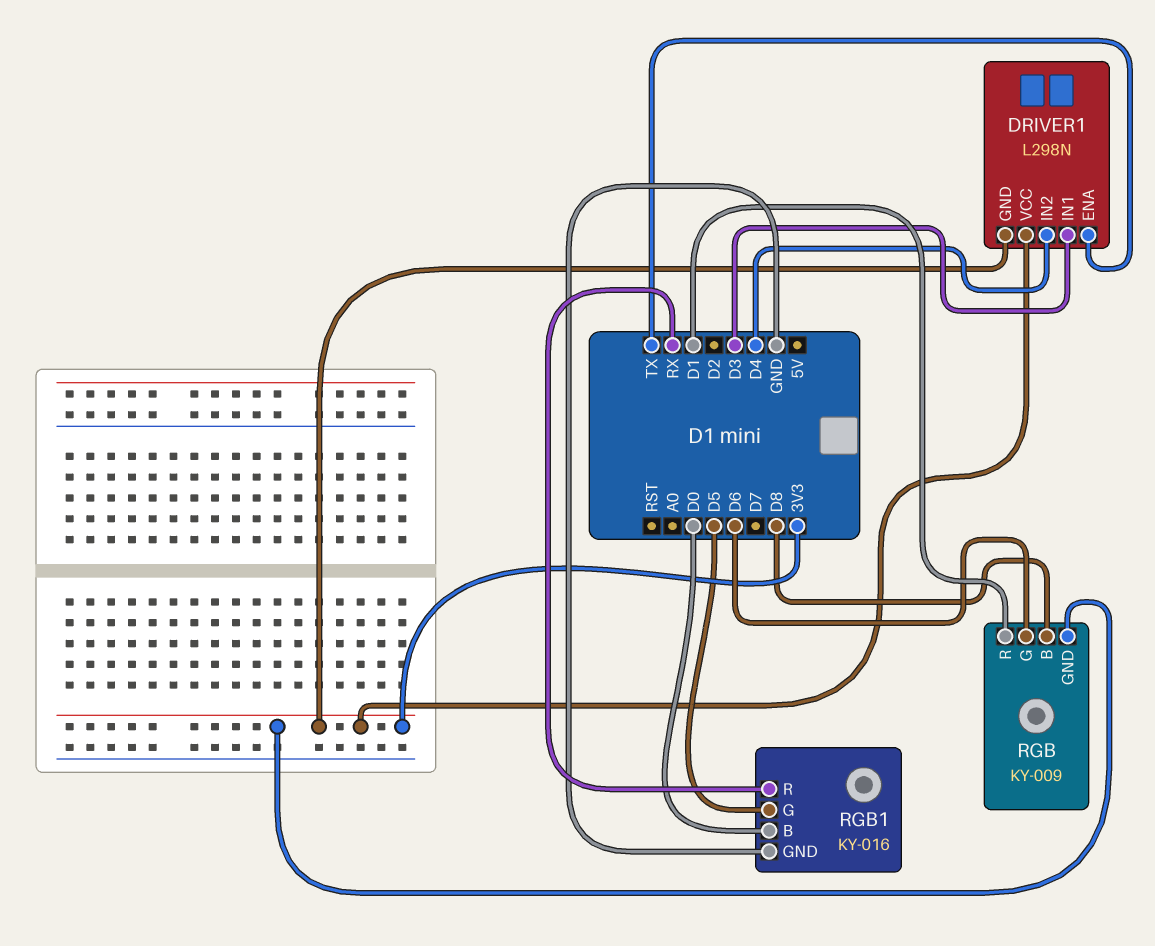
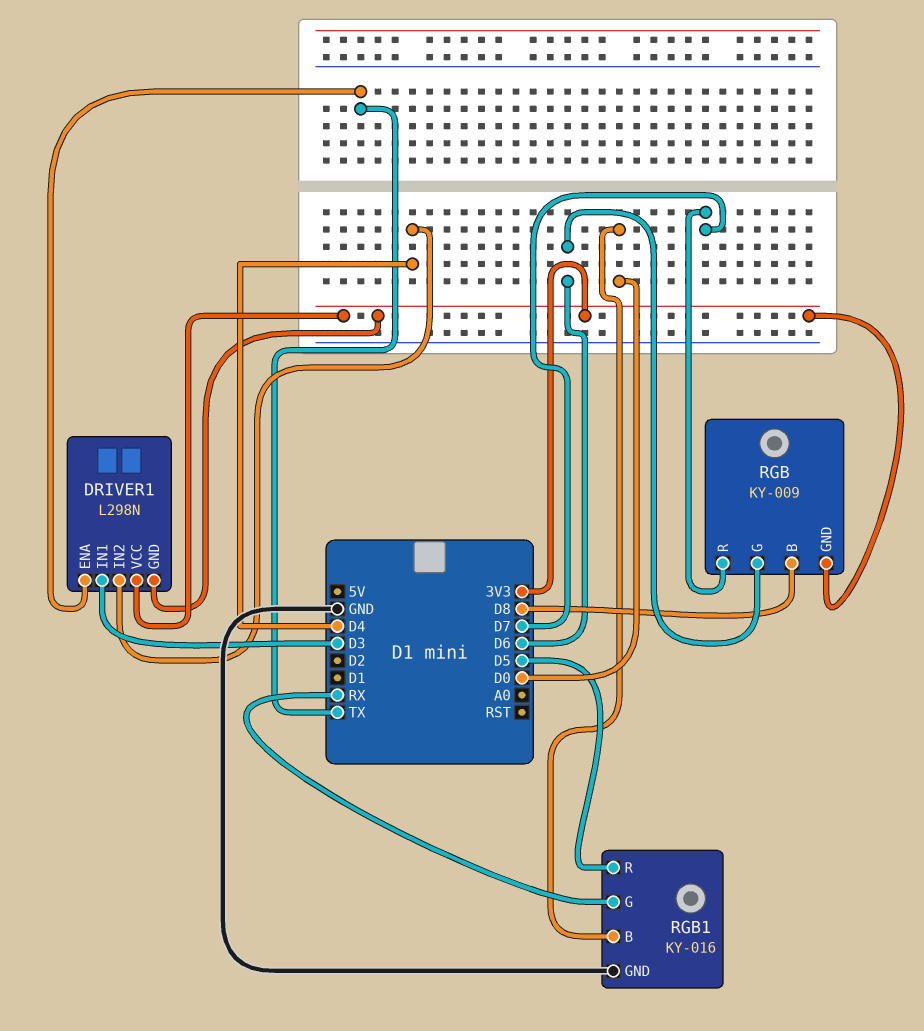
RGB pin R: D1 -> D7
RGB1 pin G: D5 -> RX
RGB1 pin R: RX -> D5

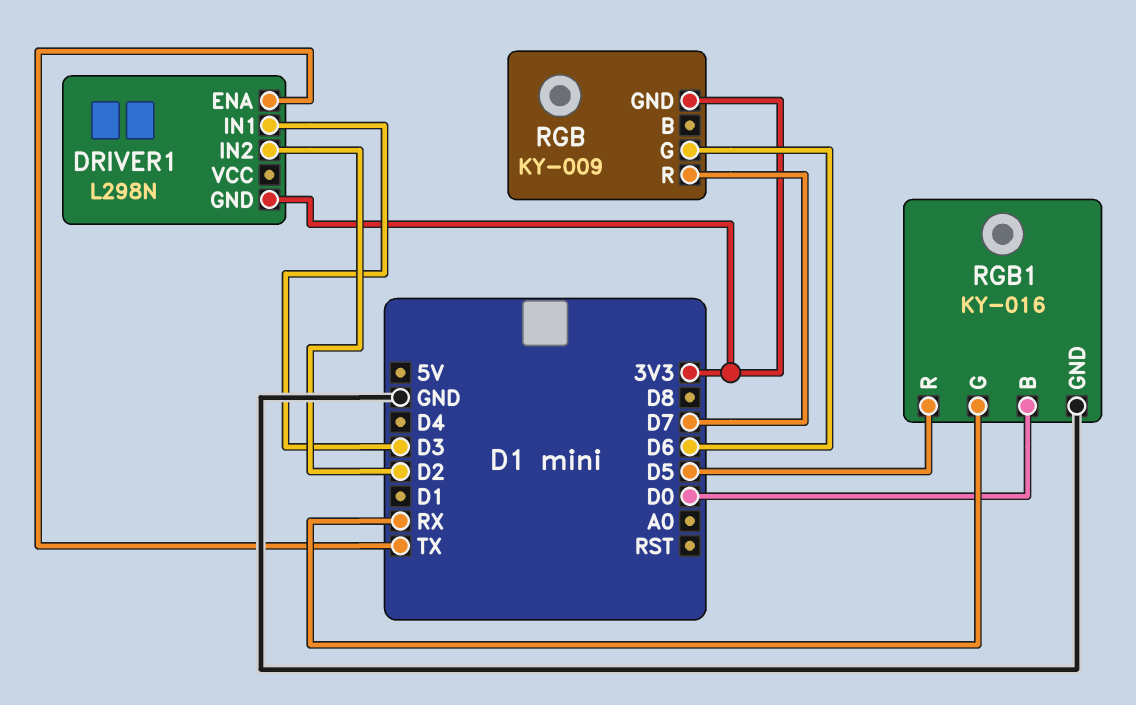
DRIVER1 pin IN2: D4 -> D2
DRIVER1 pin VCC: 3V3 -> none
RGB pin B: D8 -> none

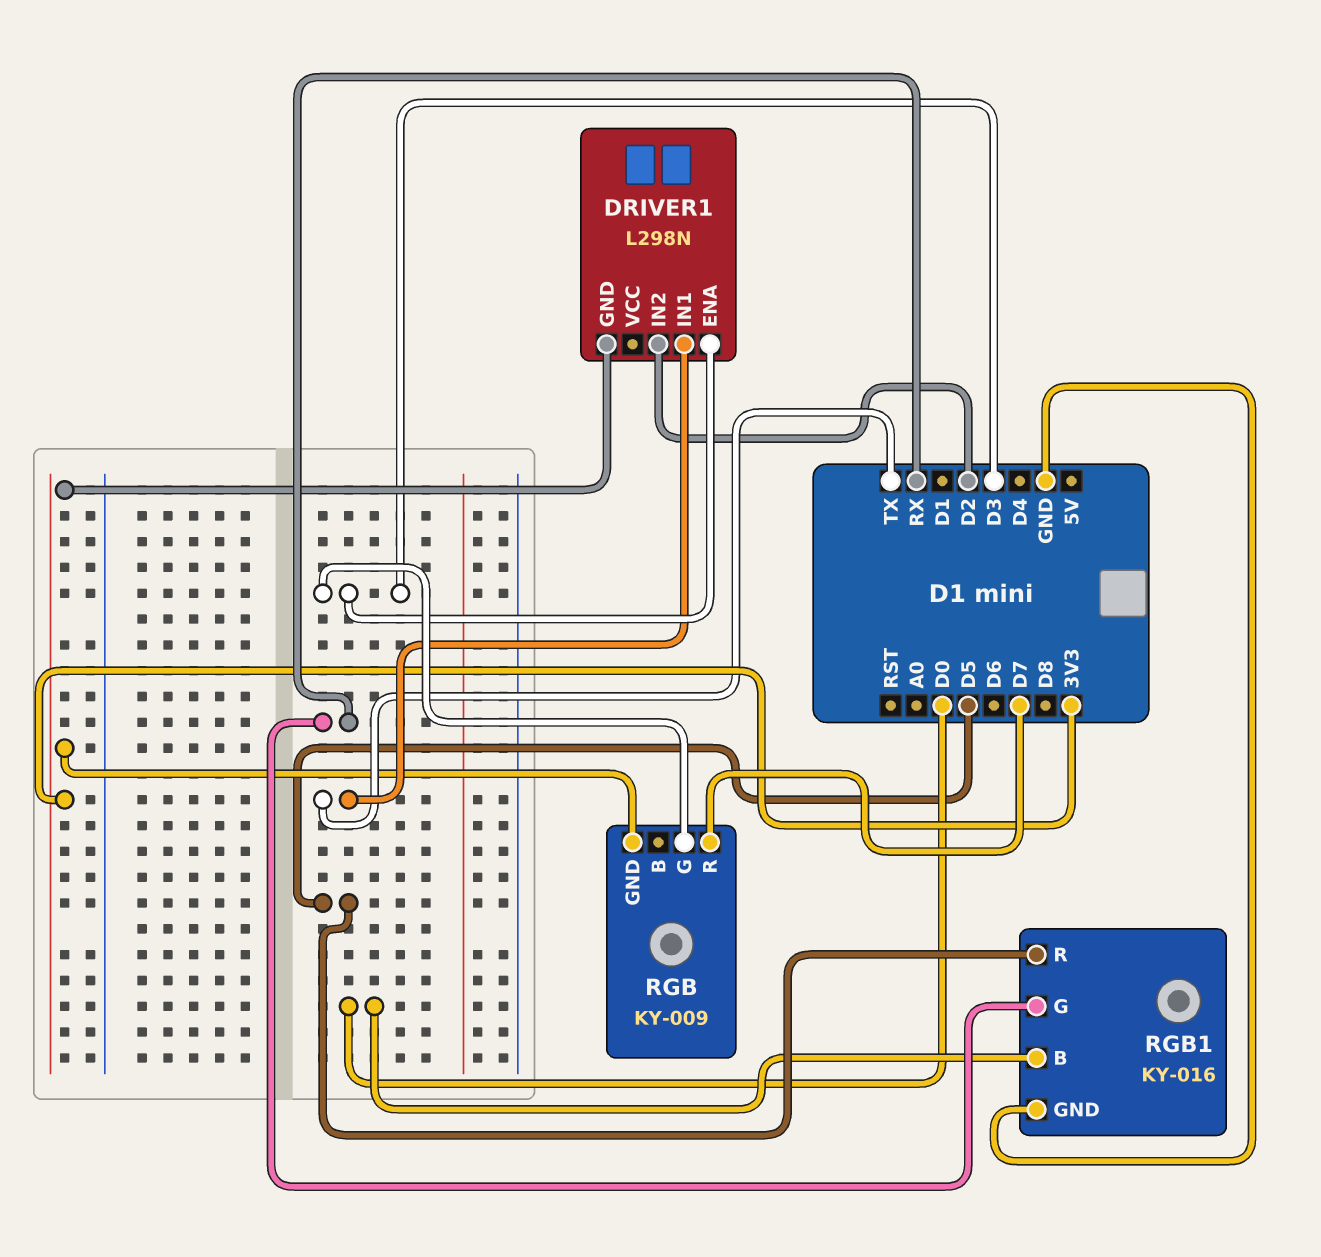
DRIVER1 pin ENA: TX -> D3
DRIVER1 pin IN1: D3 -> TX
RGB pin G: D6 -> D3

